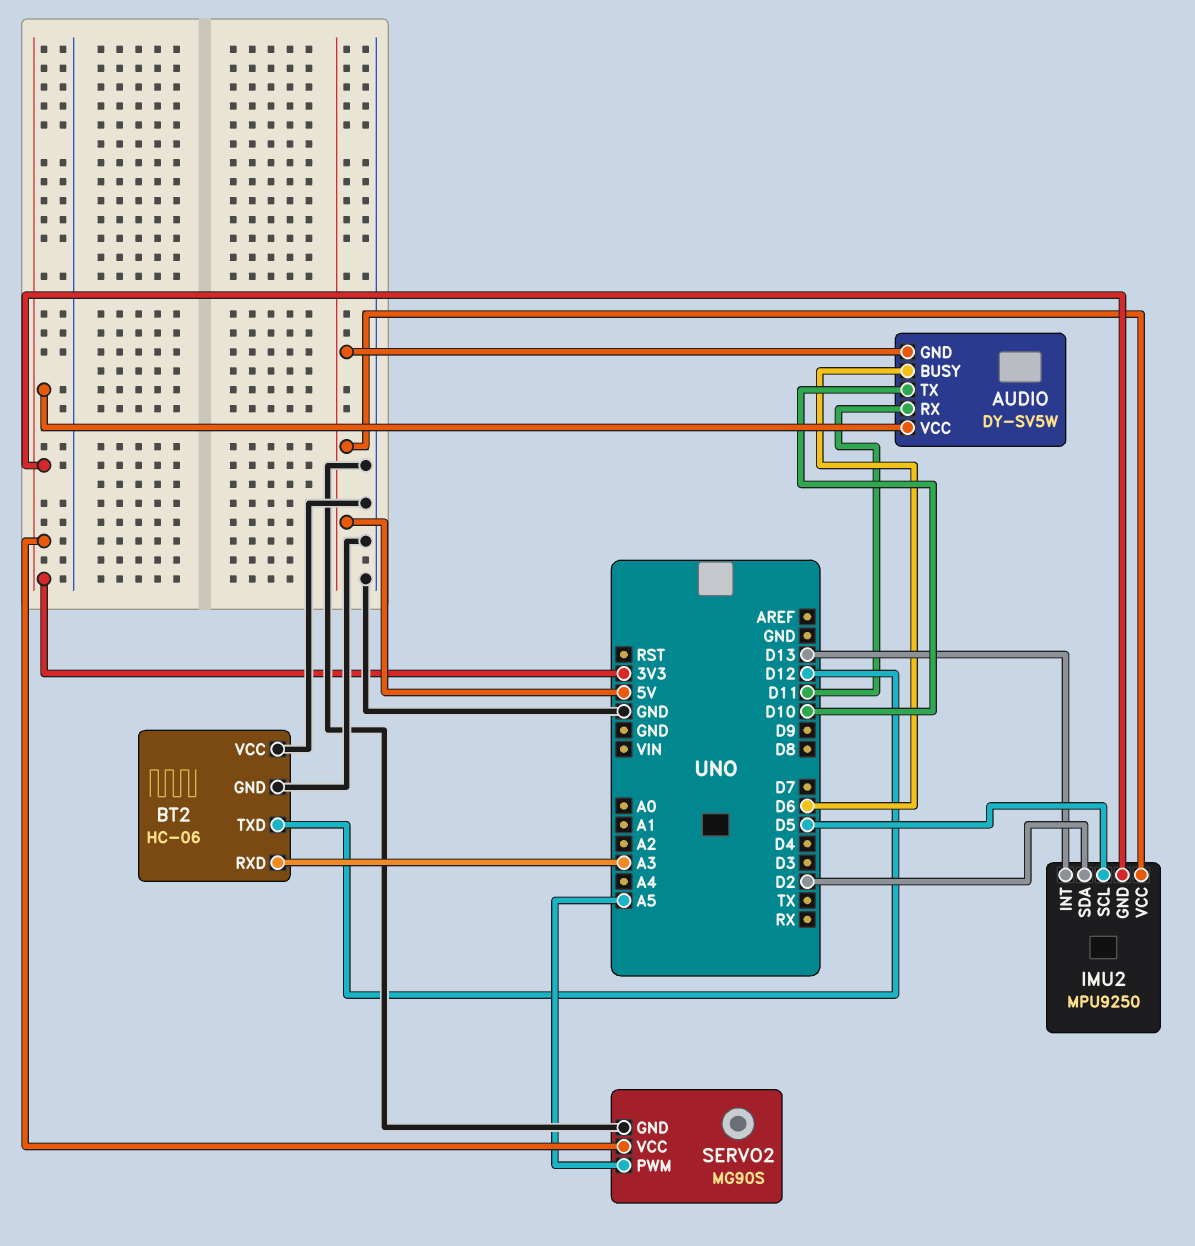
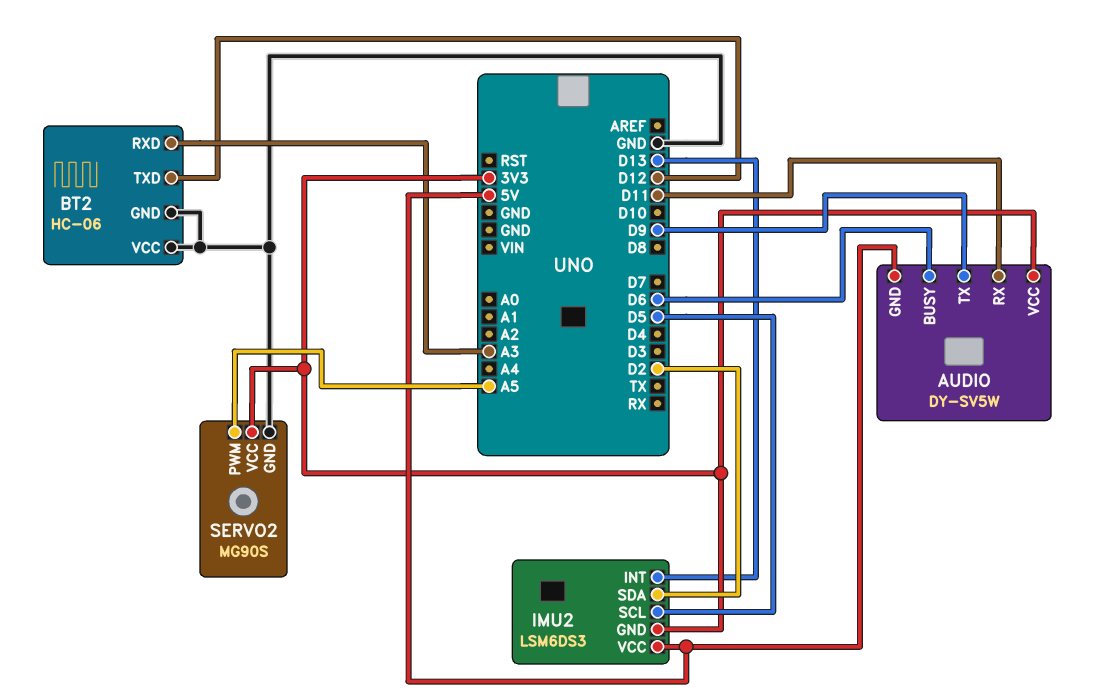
AUDIO pin TX: D10 -> D9
IMU2: MPU9250 -> LSM6DS3

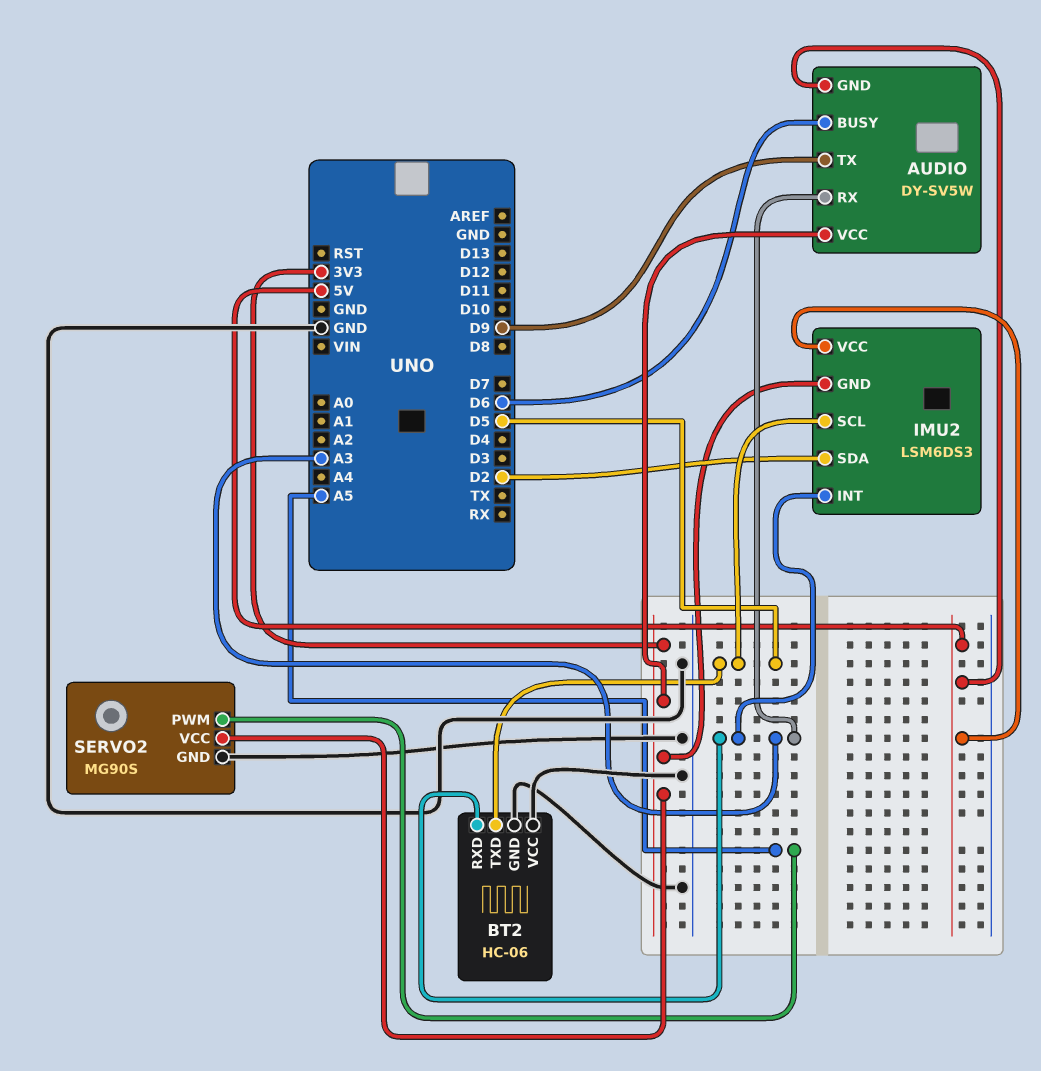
AUDIO pin RX: D11 -> A3
BT2 pin TXD: D12 -> D5
IMU2 pin INT: D13 -> A3

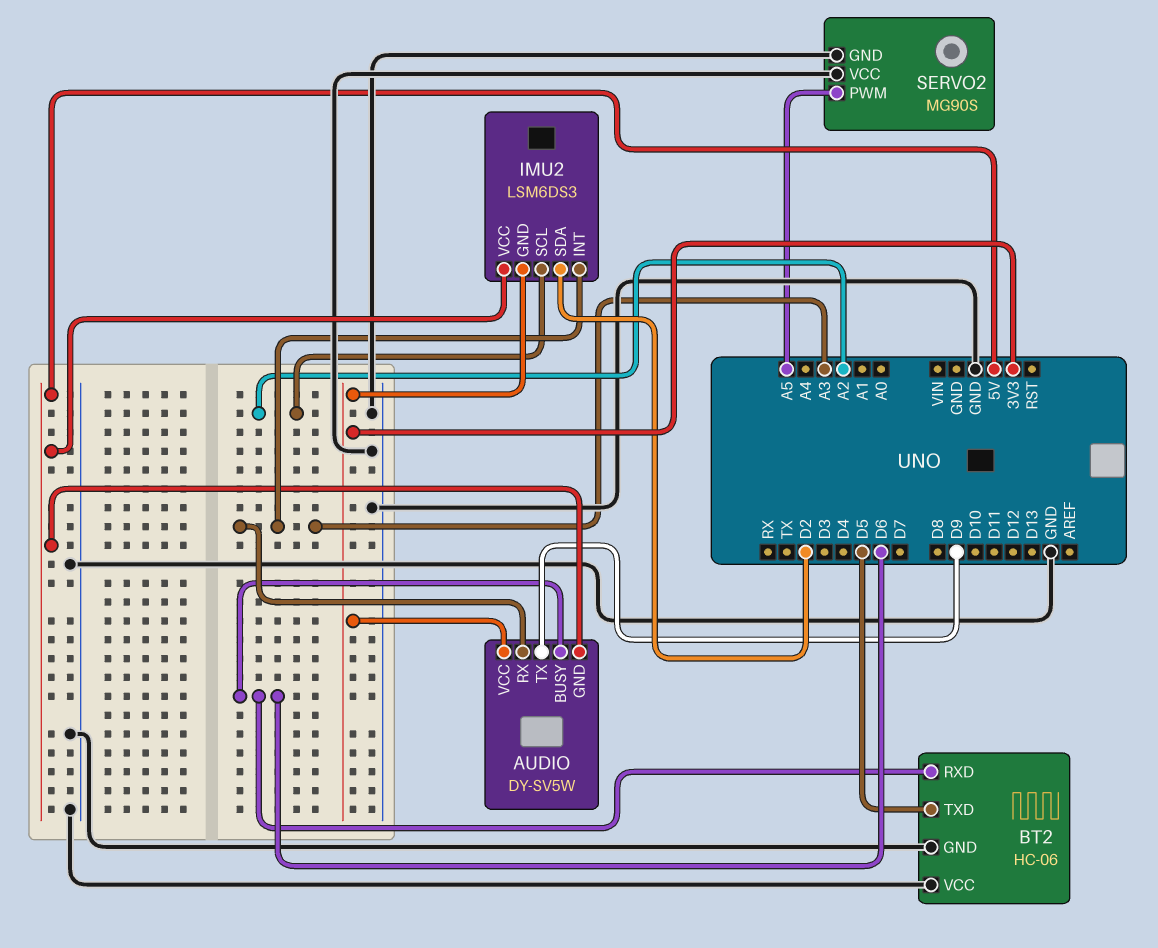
BT2 pin RXD: A3 -> D6
IMU2 pin SCL: D5 -> A2
SERVO2 pin VCC: 3V3 -> GND

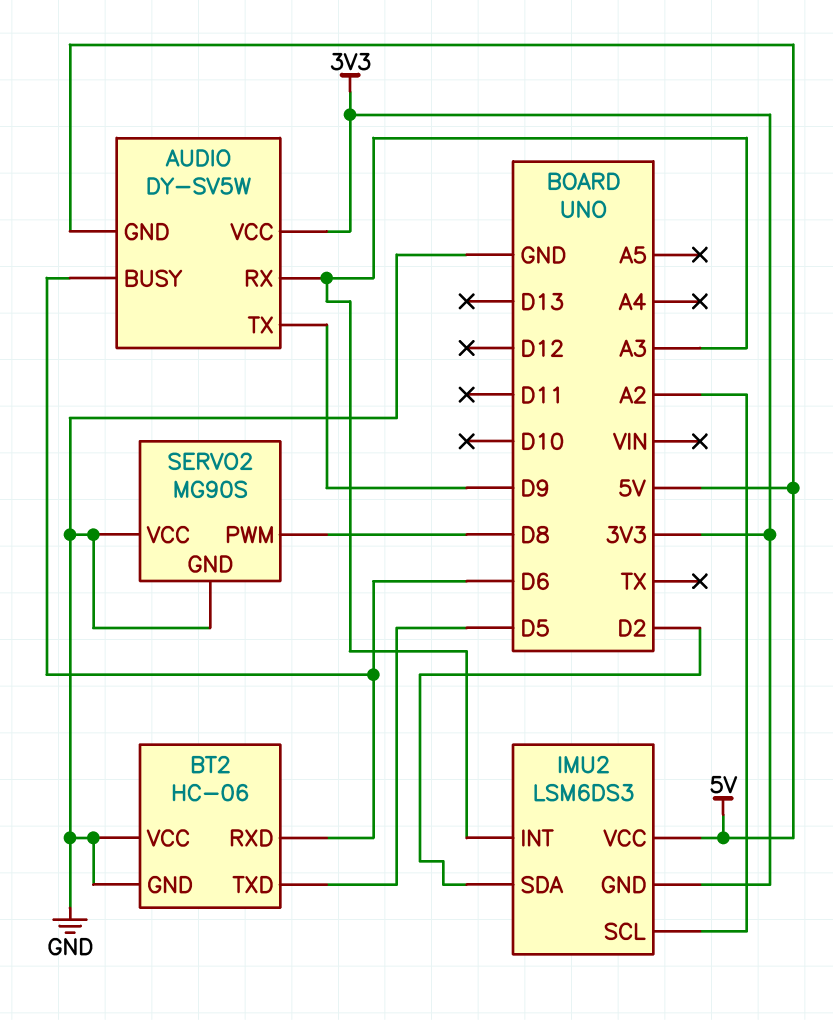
SERVO2 pin PWM: A5 -> D8

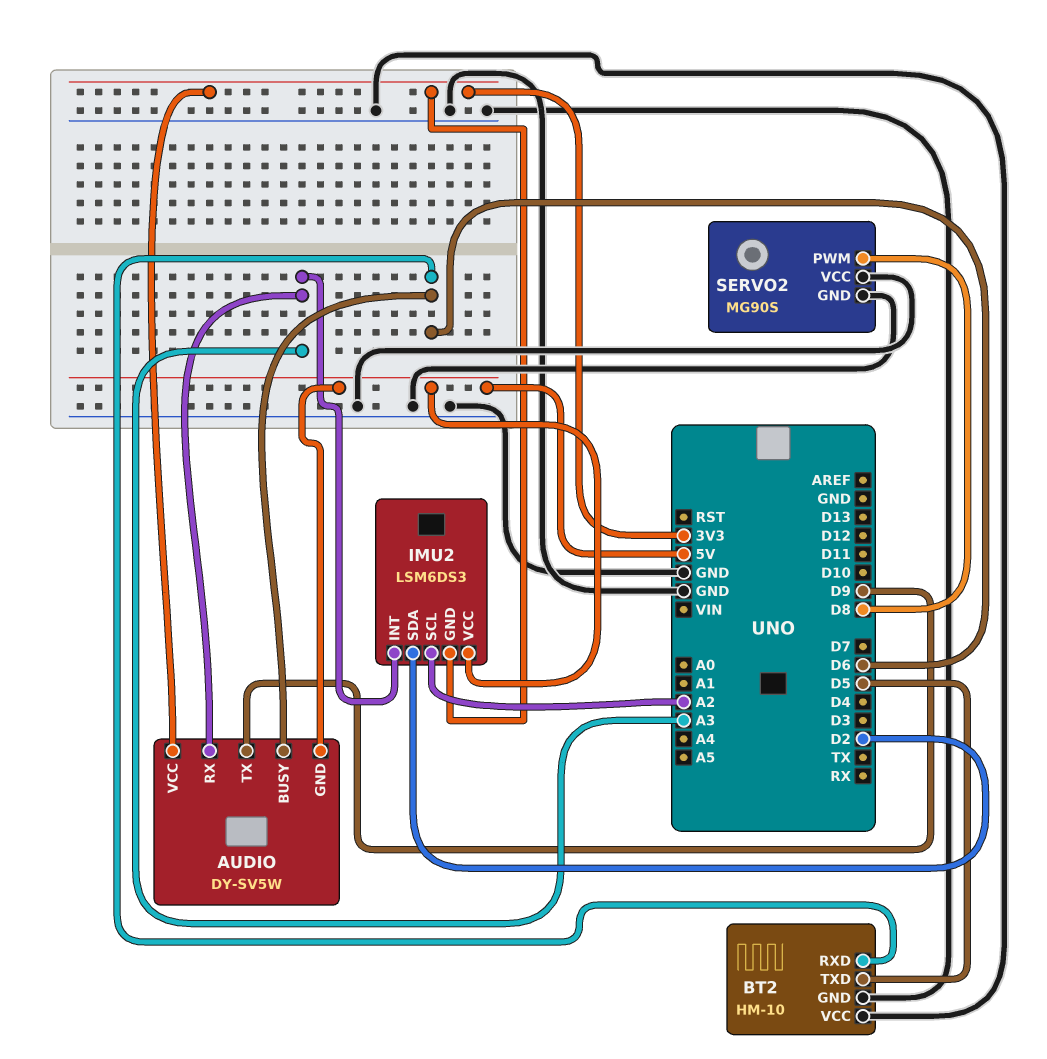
BT2: HC-06 -> HM-10

